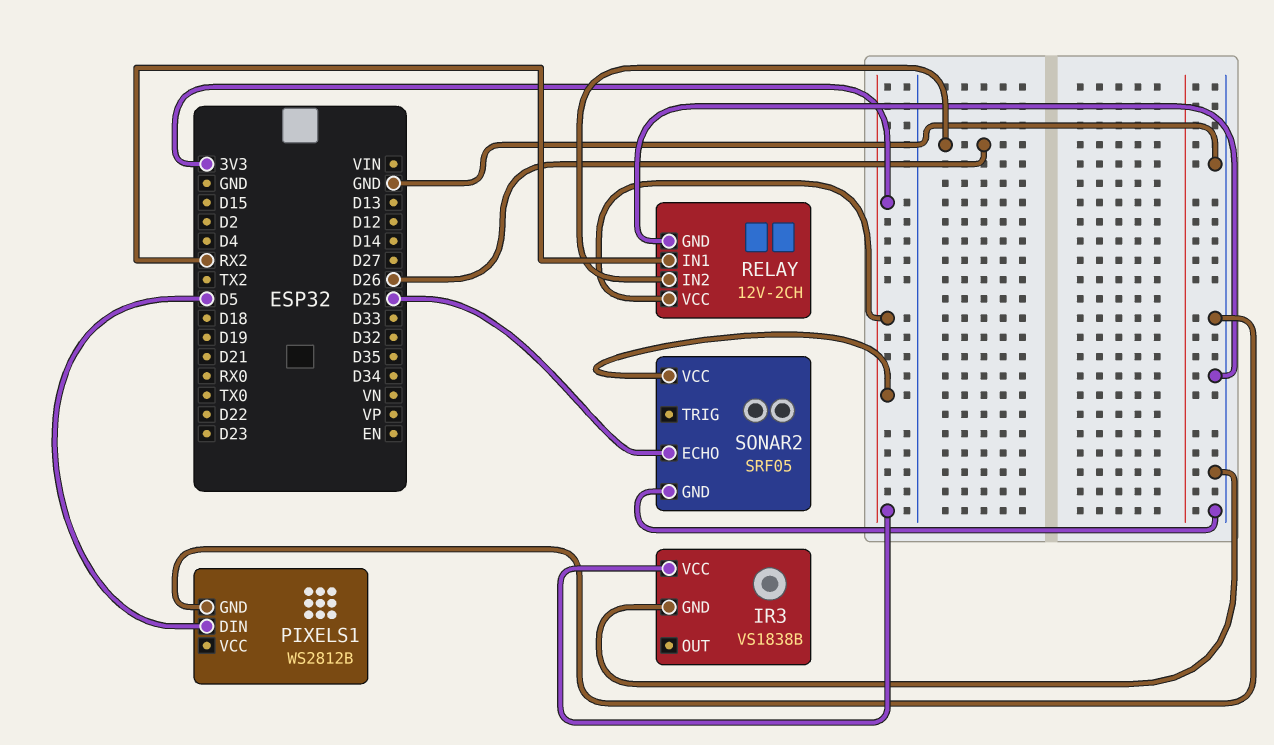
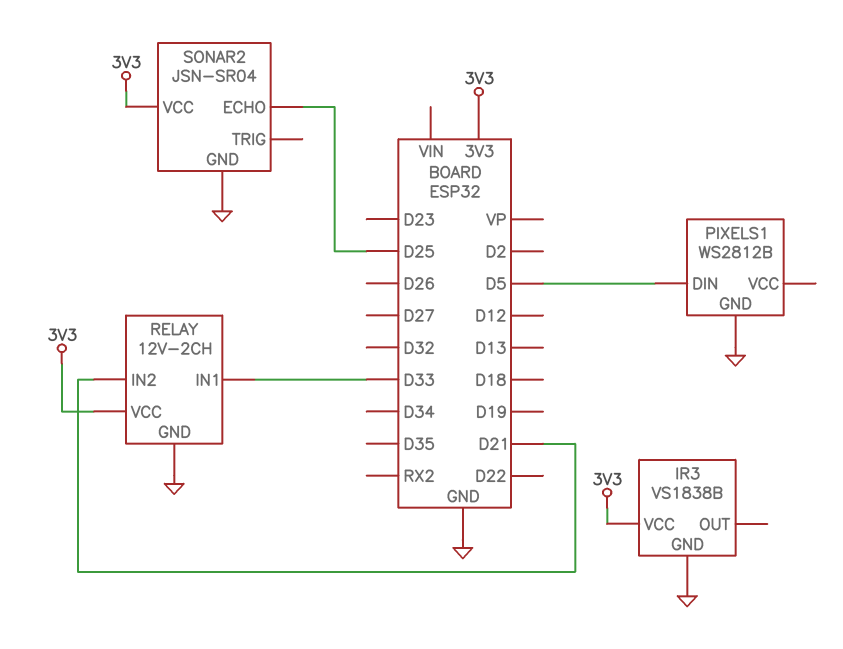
RELAY pin IN1: RX2 -> D33
RELAY pin IN2: D26 -> D21
SONAR2: SRF05 -> JSN-SR04

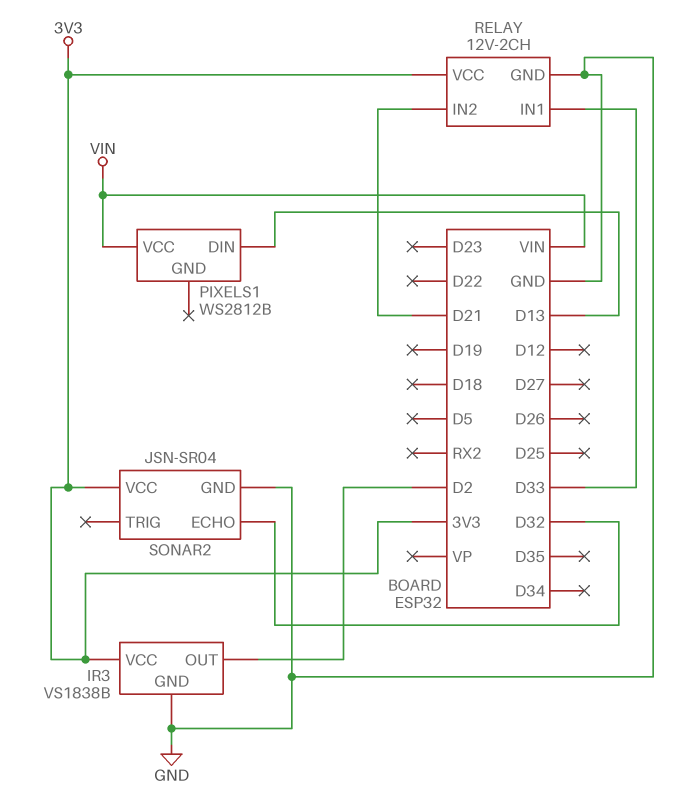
IR3 pin OUT: none -> D2
PIXELS1 pin DIN: D5 -> D13
PIXELS1 pin GND: GND -> none
PIXELS1 pin VCC: none -> VIN
SONAR2 pin ECHO: D25 -> D32

